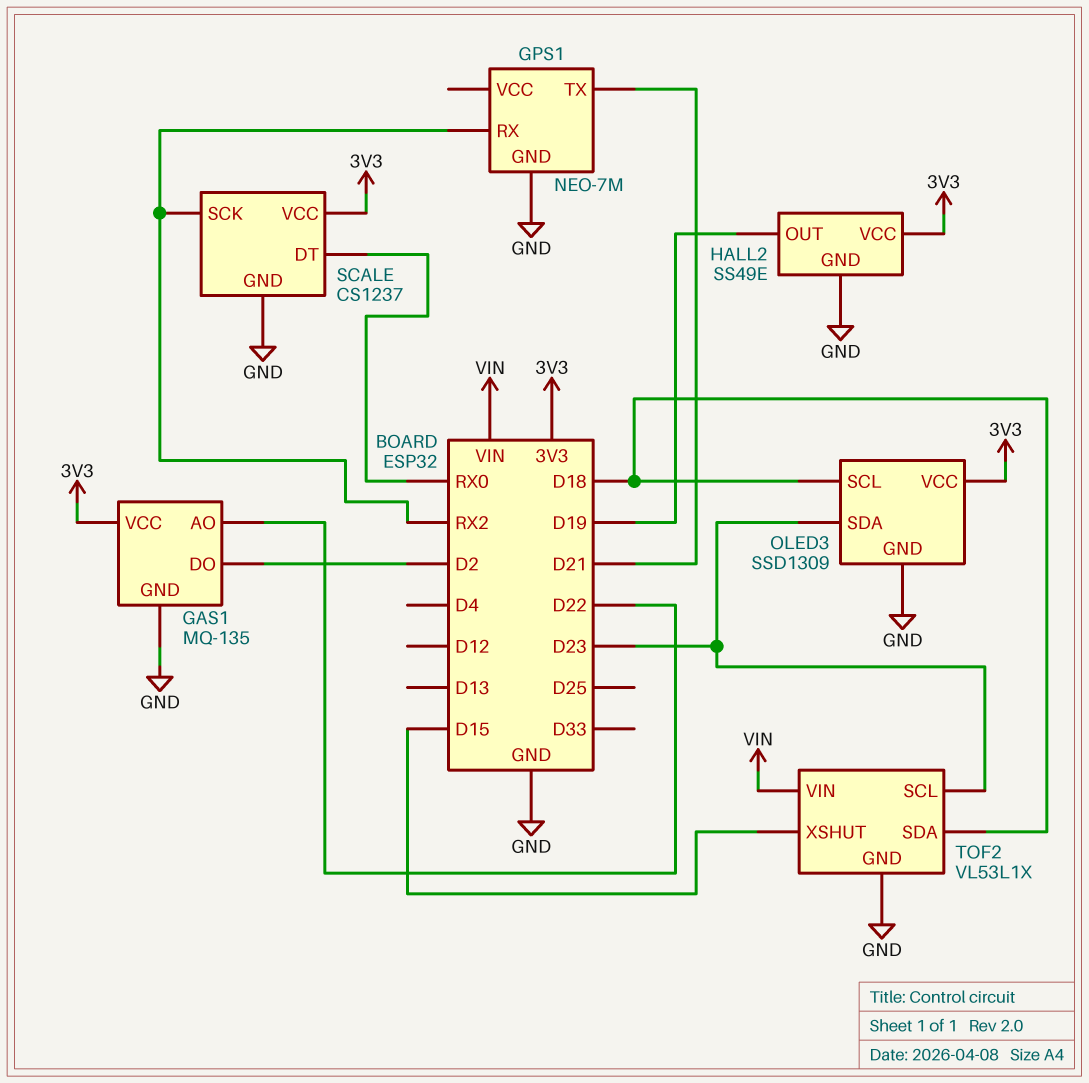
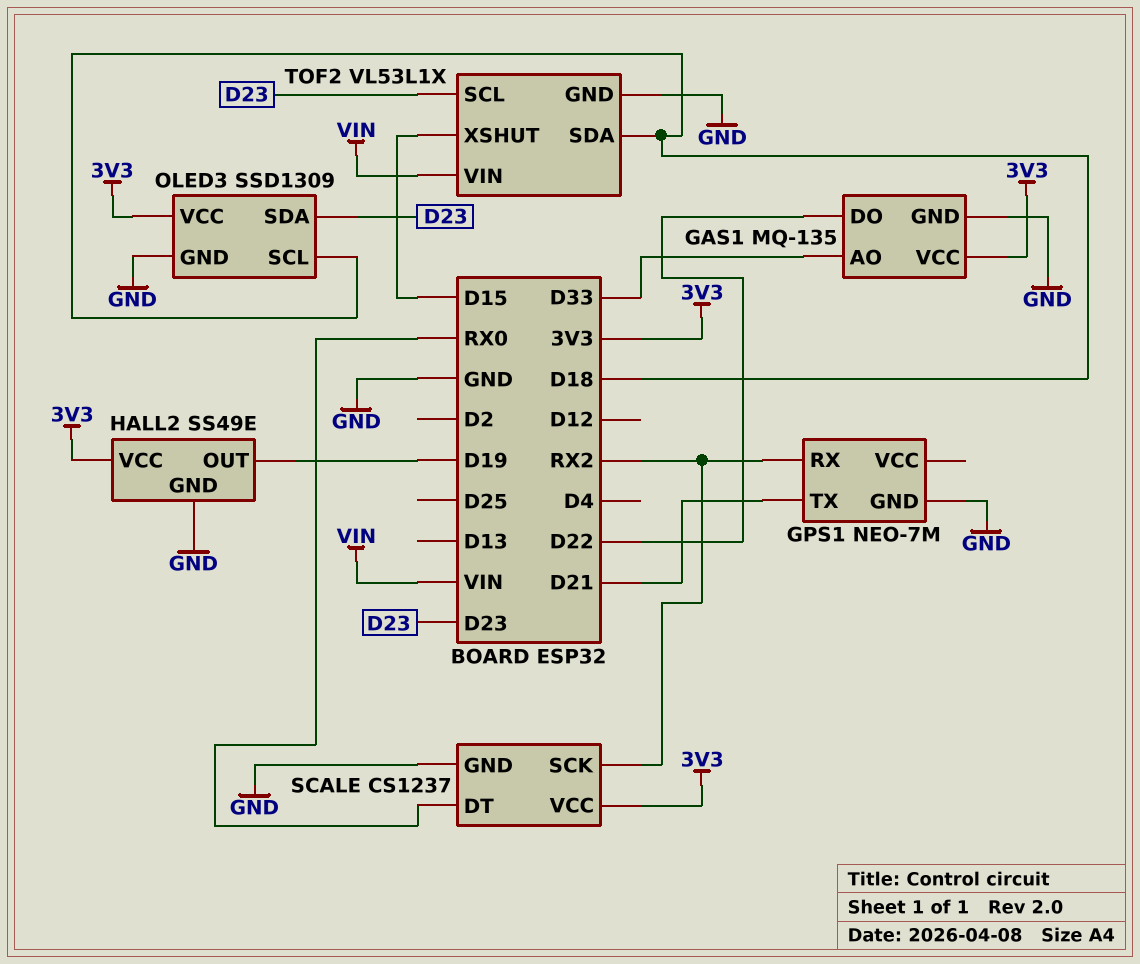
GAS1 pin AO: D22 -> D33
GAS1 pin DO: D2 -> D22

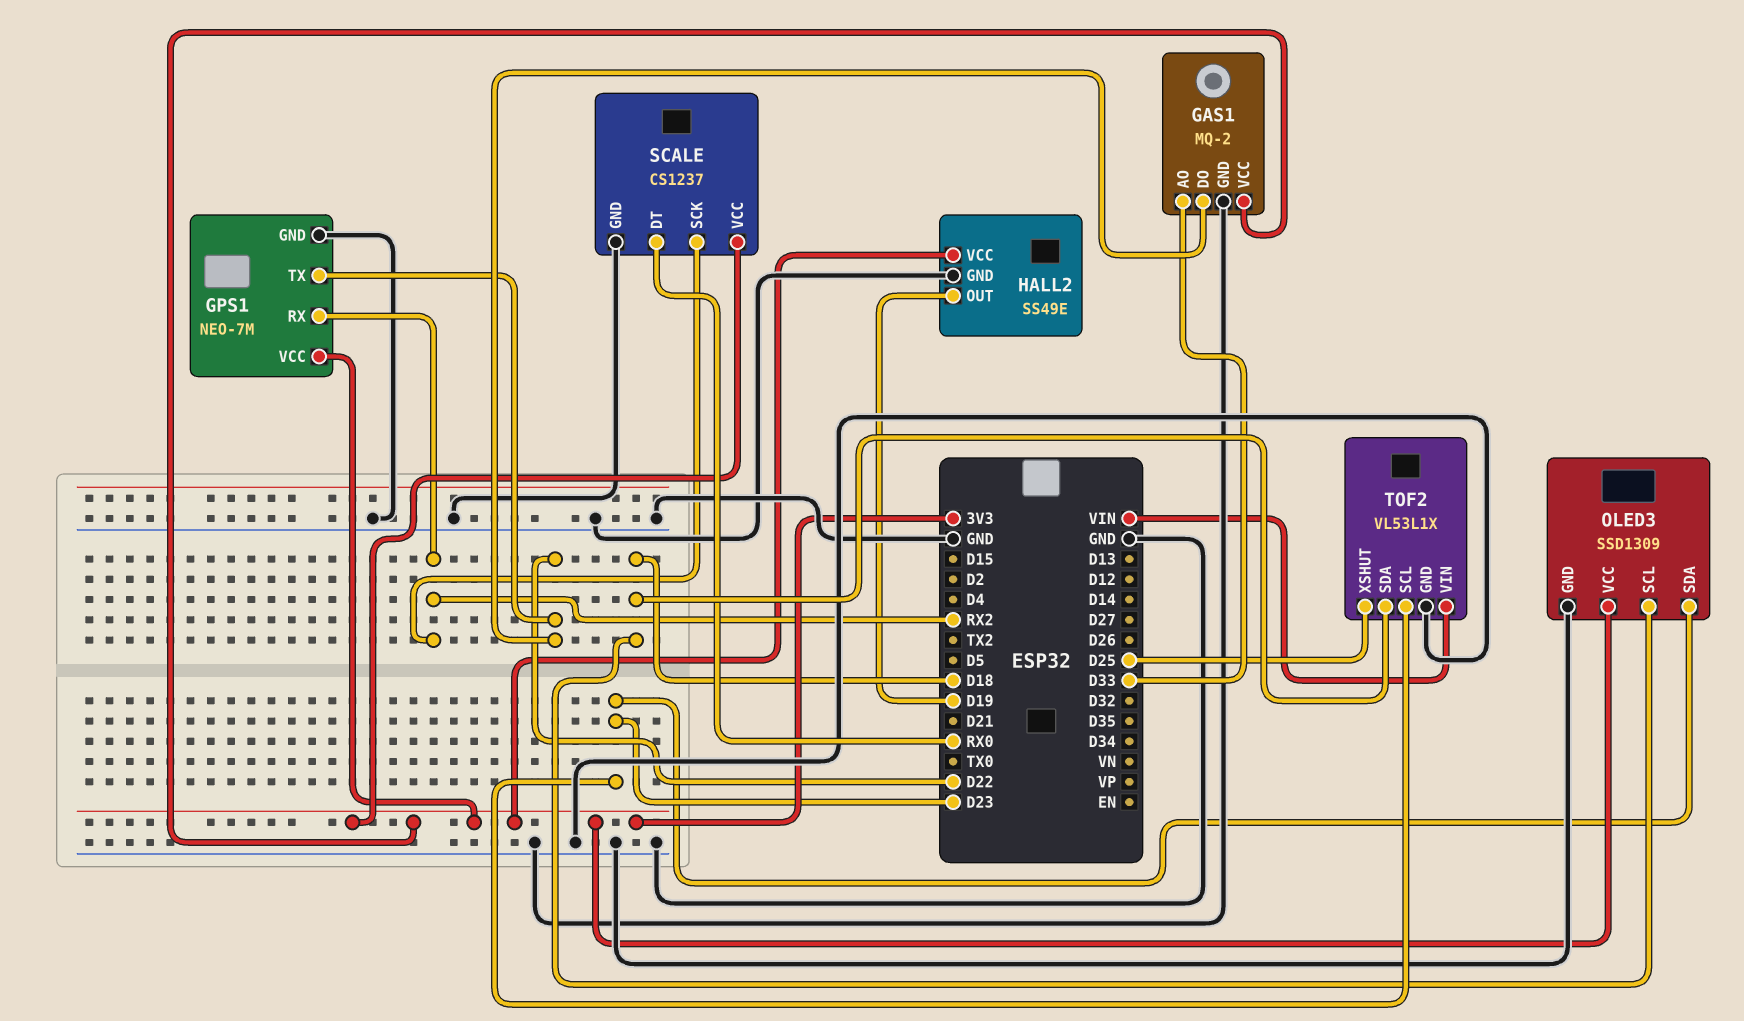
GAS1: MQ-135 -> MQ-2
GPS1 pin TX: D21 -> D22
GPS1 pin VCC: none -> 3V3
TOF2 pin XSHUT: D15 -> D25

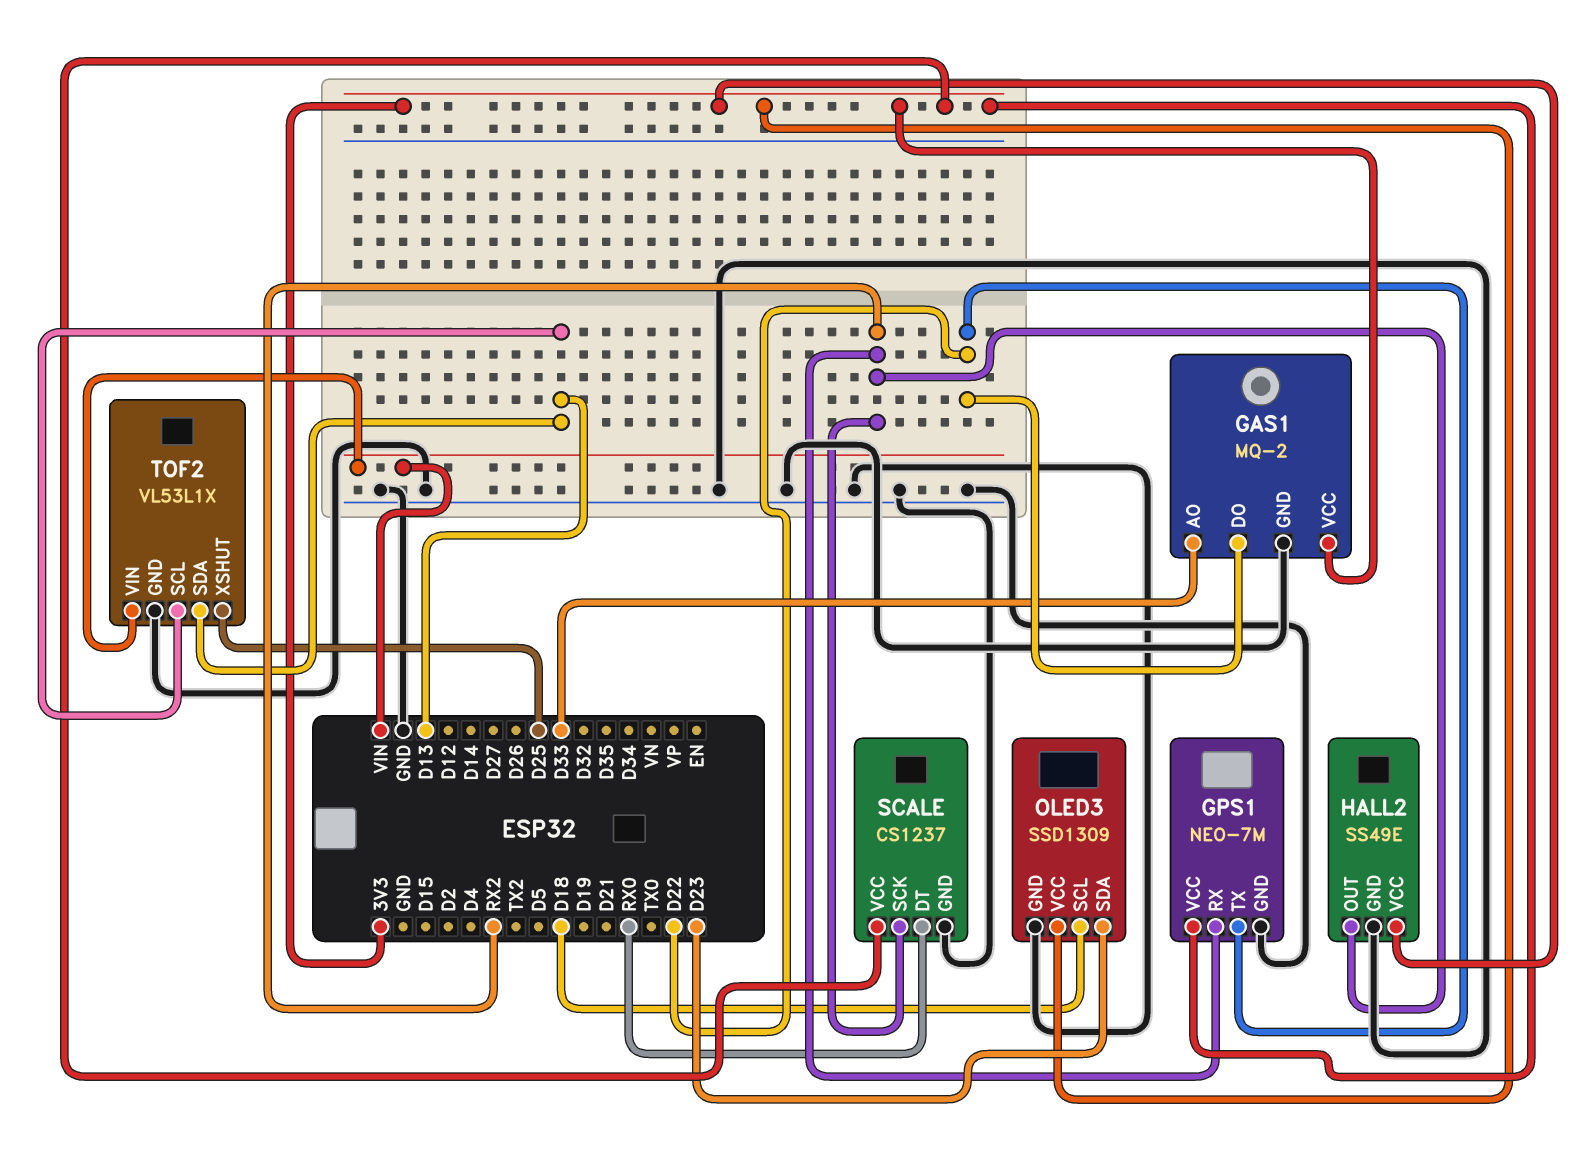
HALL2 pin OUT: D19 -> RX2
TOF2 pin SCL: D23 -> D13
TOF2 pin SDA: D18 -> D13

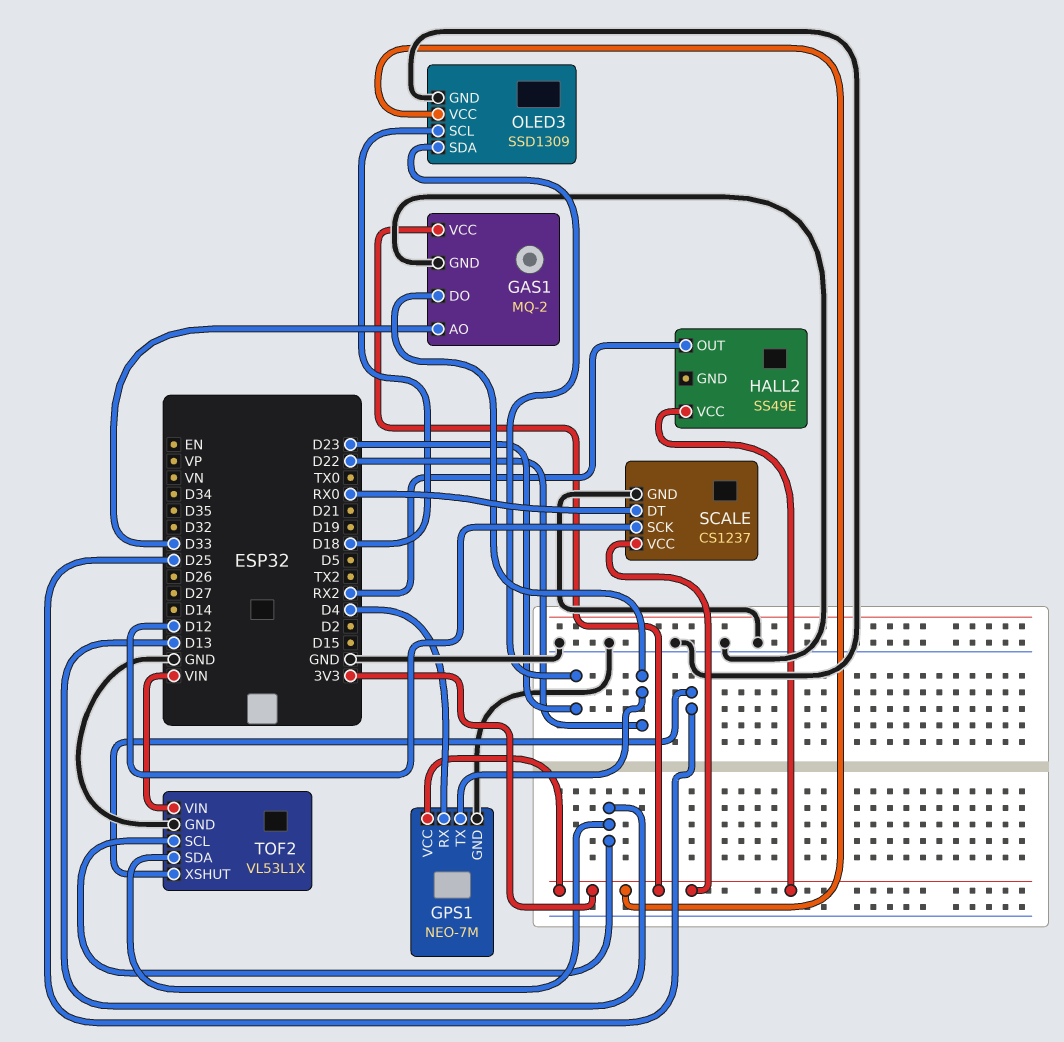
GPS1 pin RX: RX2 -> D4
HALL2 pin GND: GND -> none
SCALE pin SCK: RX2 -> D12

